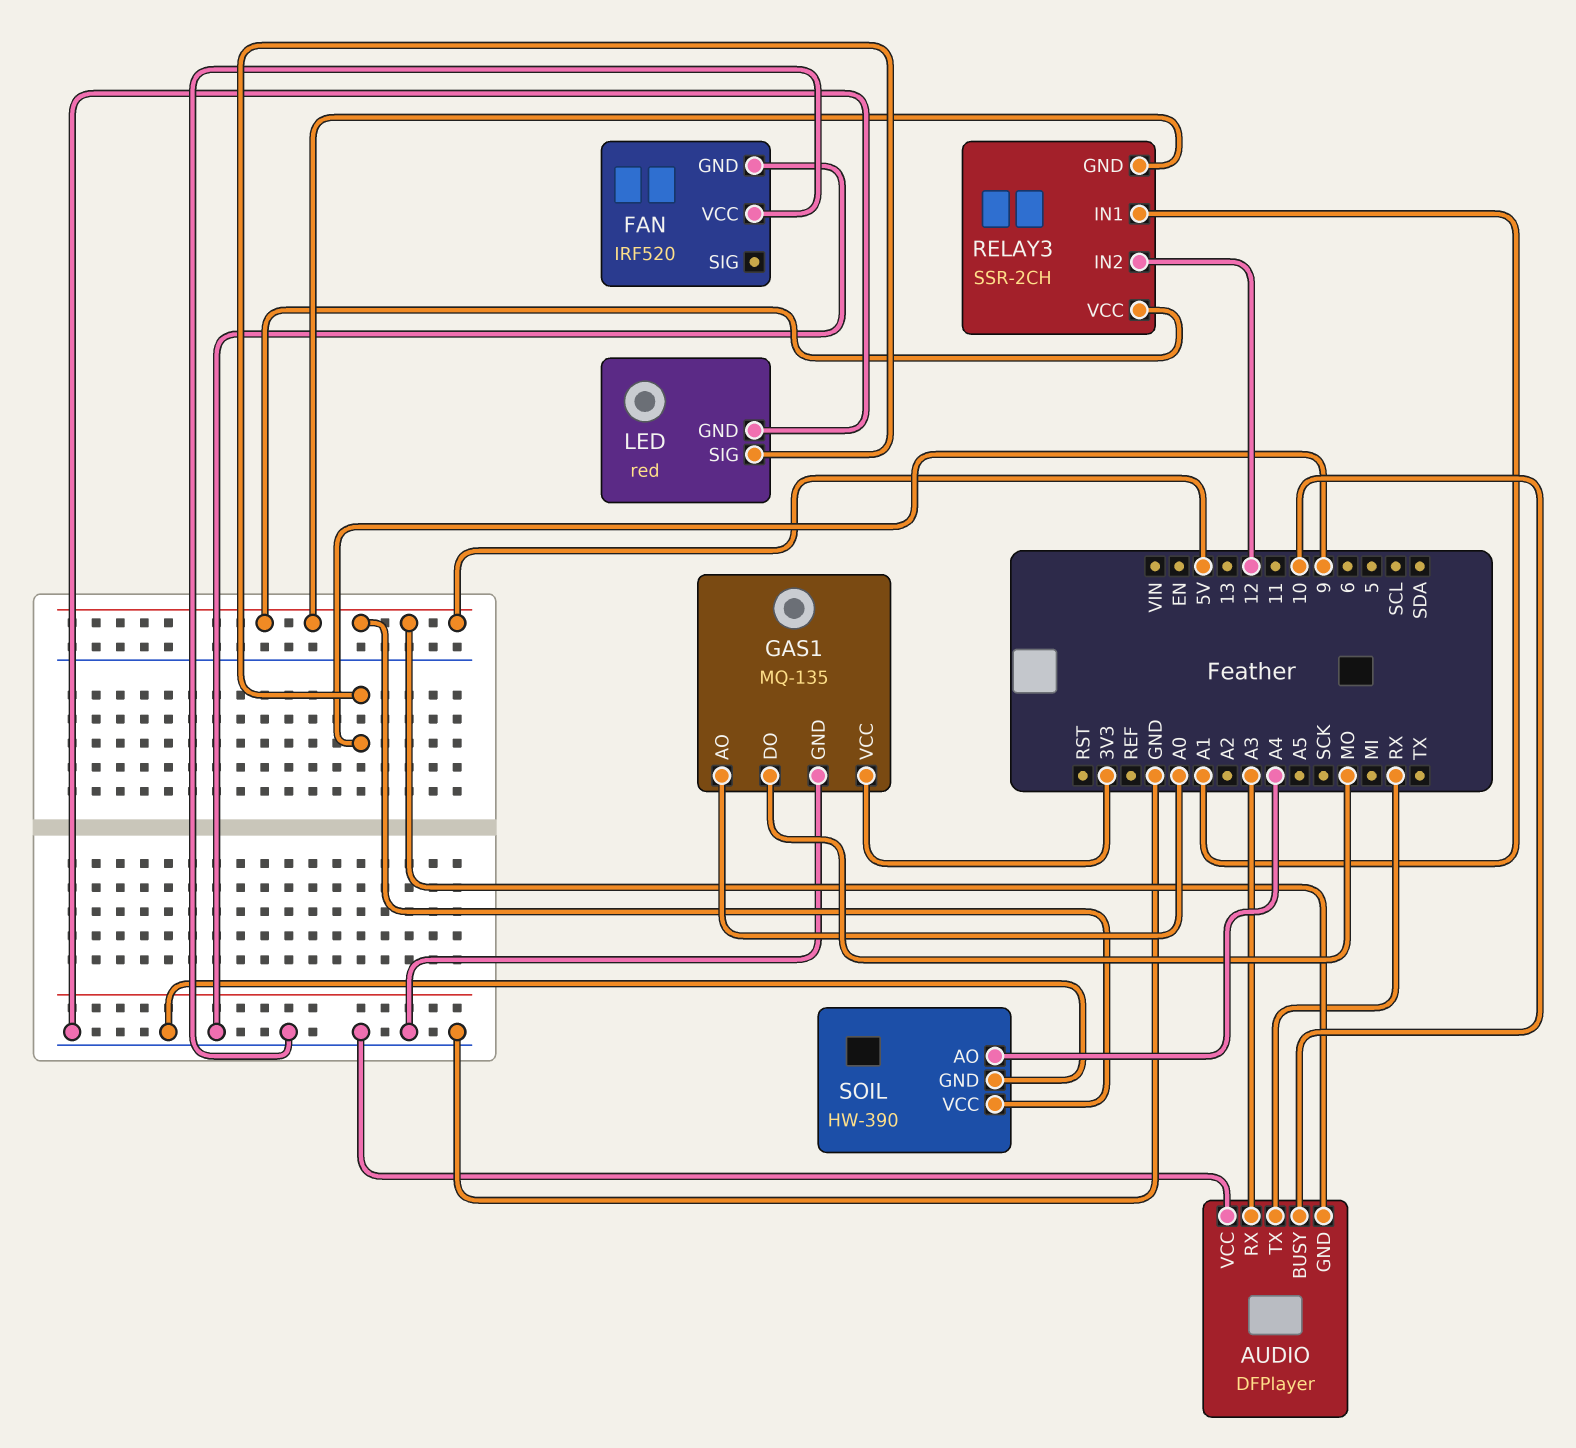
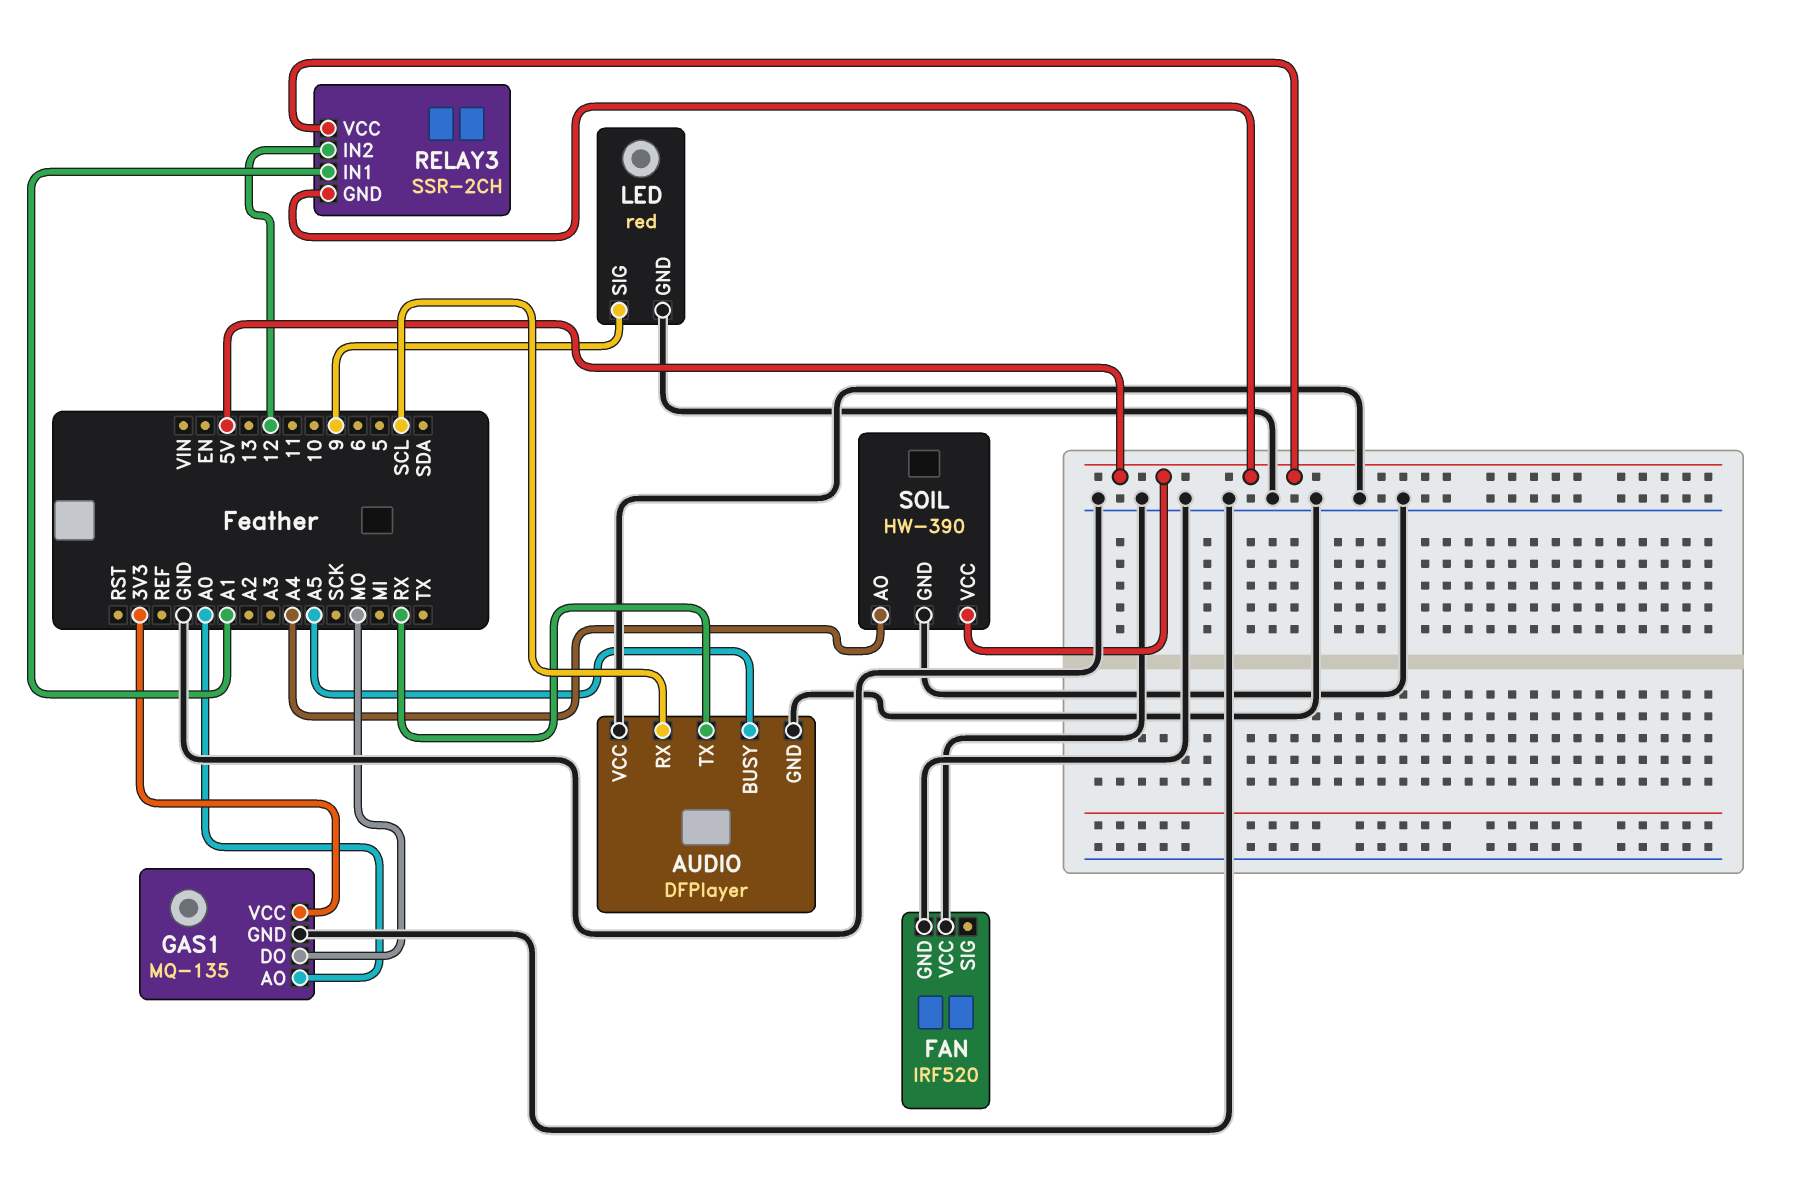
AUDIO pin BUSY: 10 -> A5
AUDIO pin GND: 5V -> GND
AUDIO pin RX: A3 -> SCL

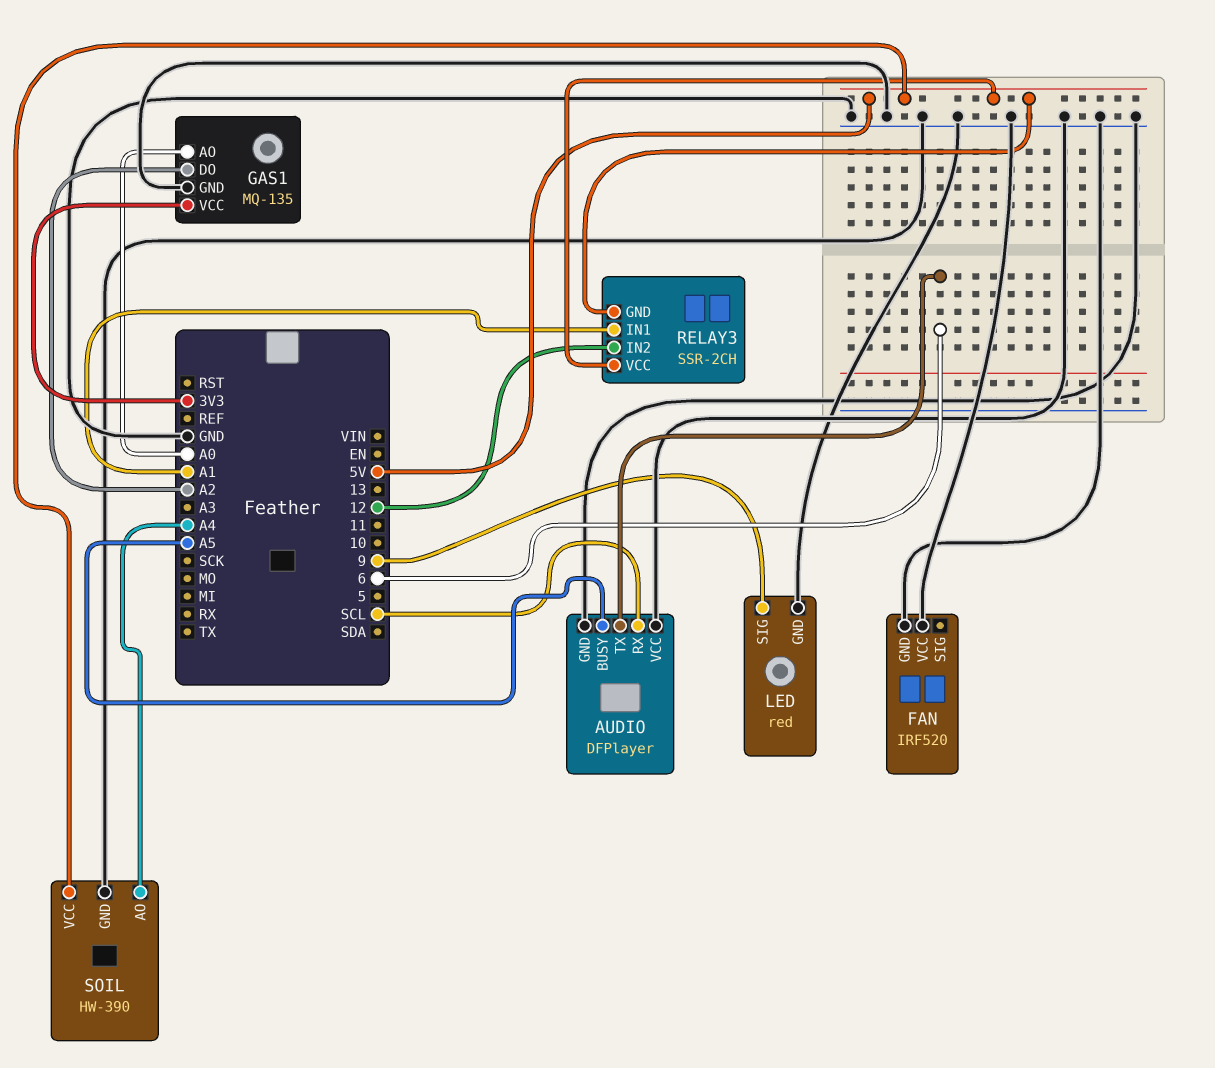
AUDIO pin TX: RX -> 6
GAS1 pin DO: MO -> A2

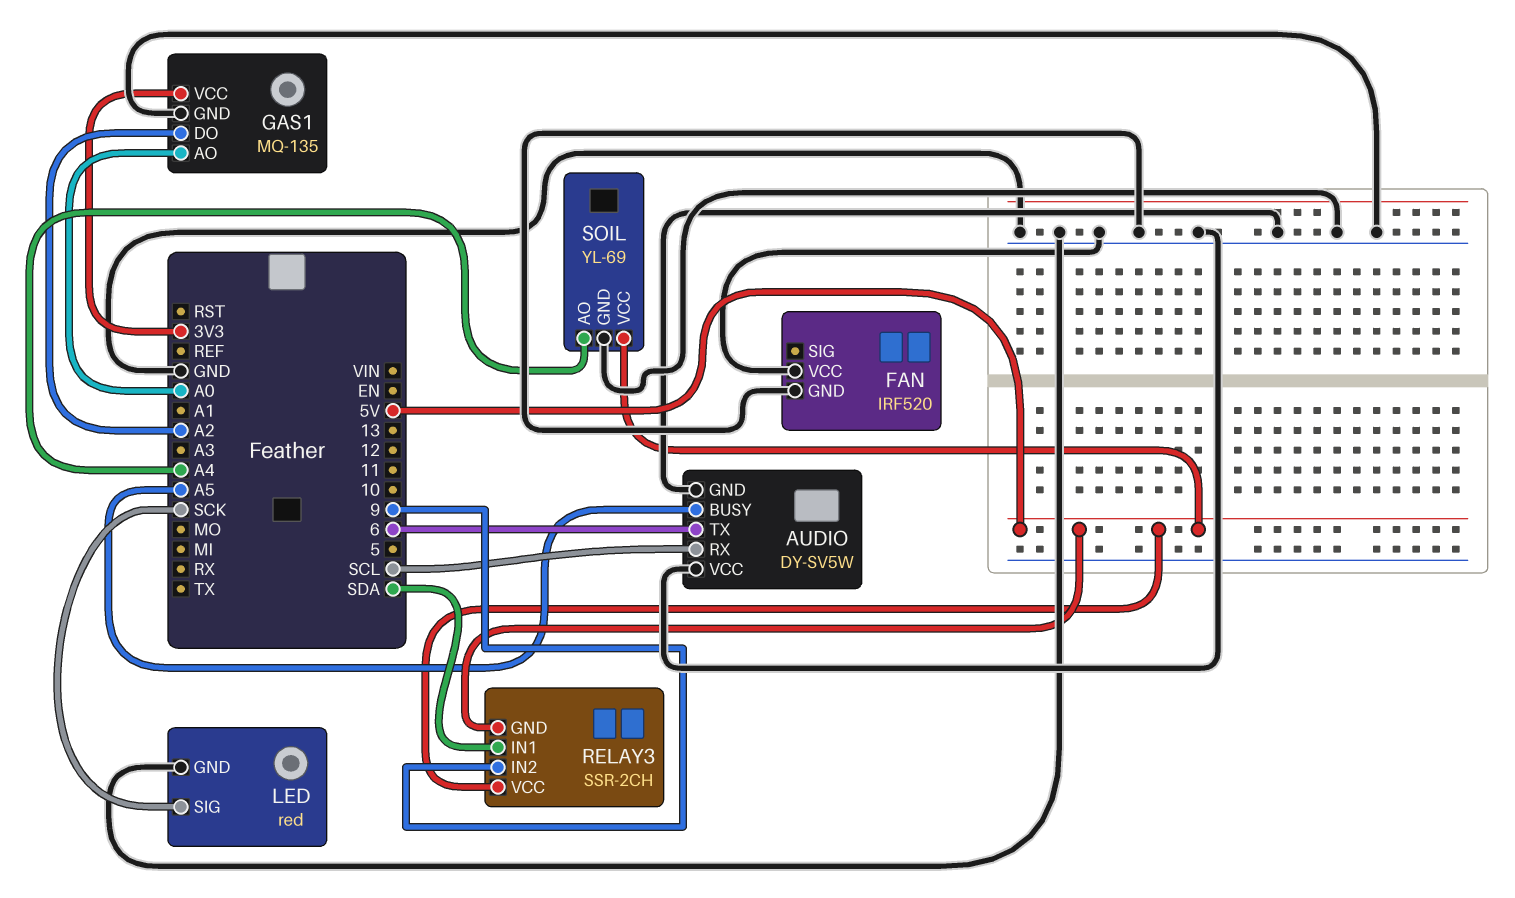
AUDIO: DFPlayer -> DY-SV5W
LED pin SIG: 9 -> SCK
RELAY3 pin IN1: A1 -> SDA
RELAY3 pin IN2: 12 -> 9
SOIL: HW-390 -> YL-69

